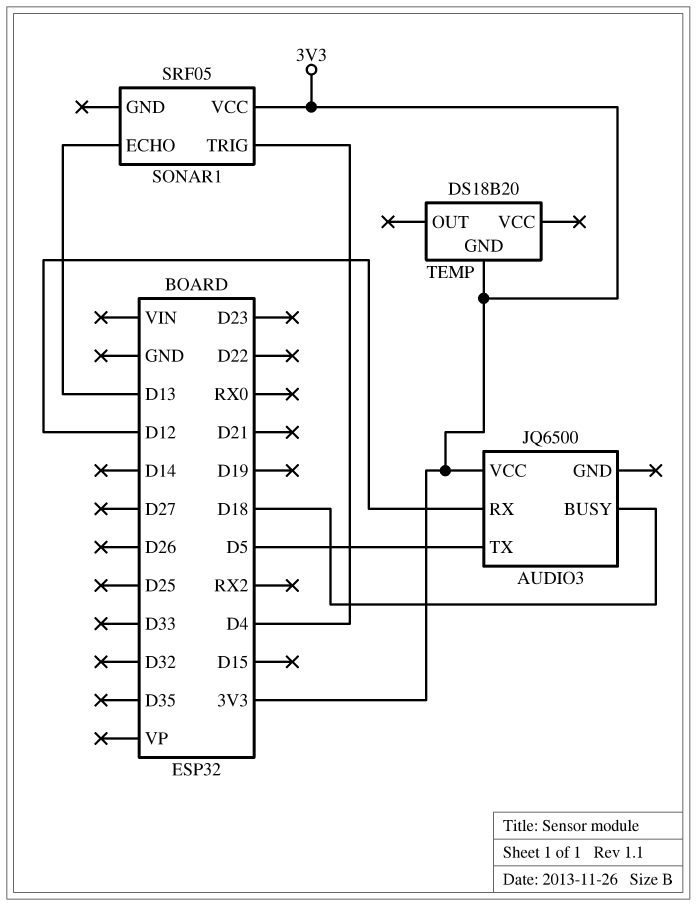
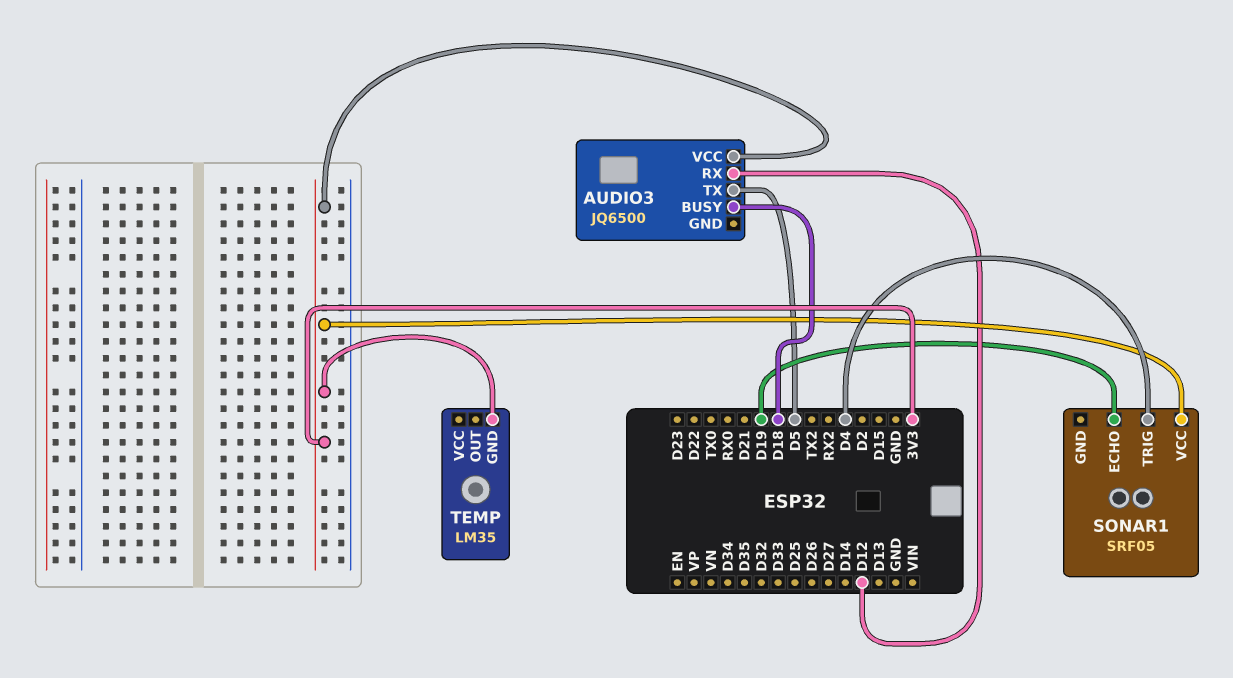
SONAR1 pin ECHO: D13 -> D19
TEMP: DS18B20 -> LM35

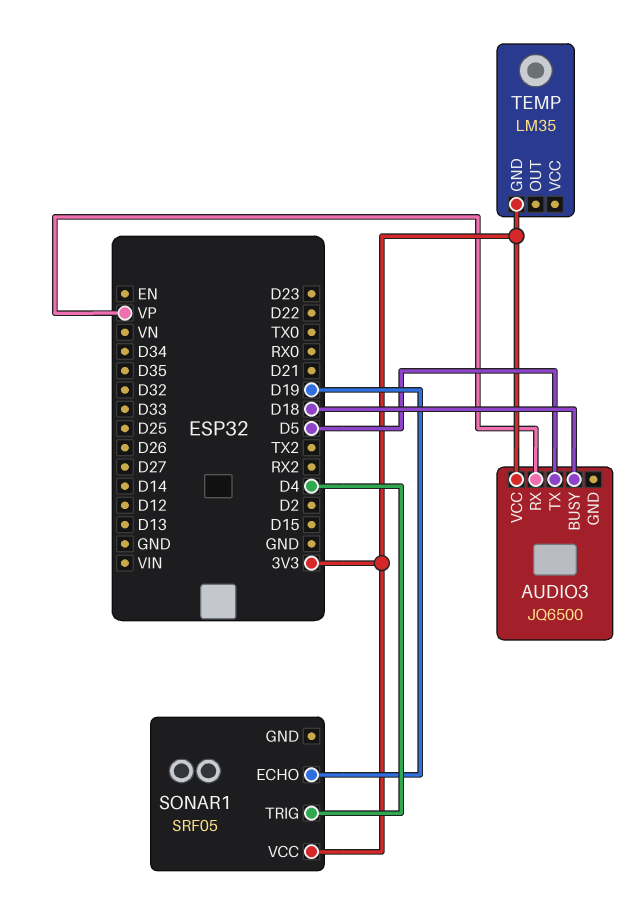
AUDIO3 pin RX: D12 -> VP

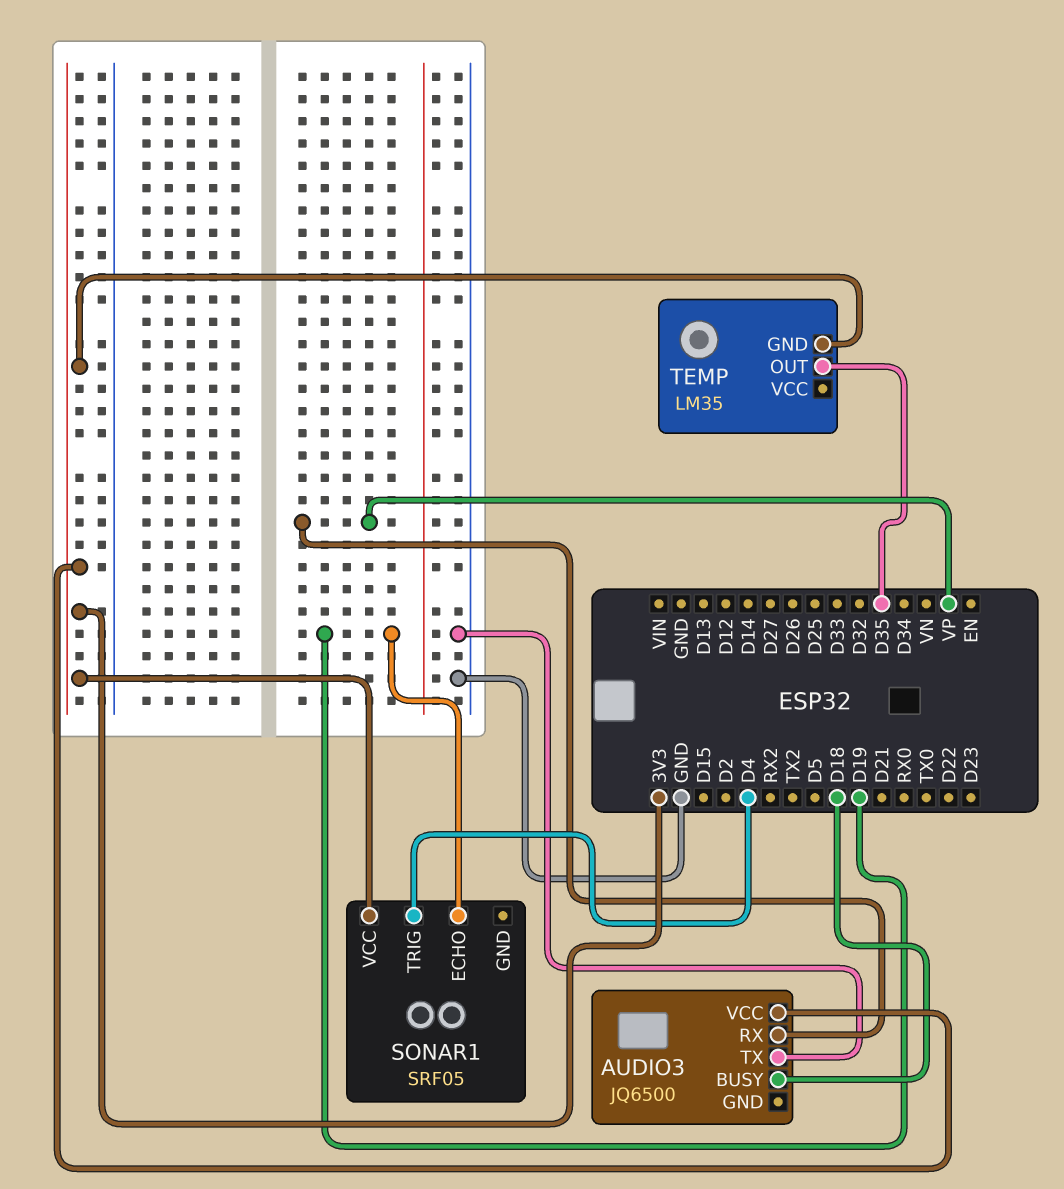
AUDIO3 pin TX: D5 -> GND
TEMP pin OUT: none -> D35

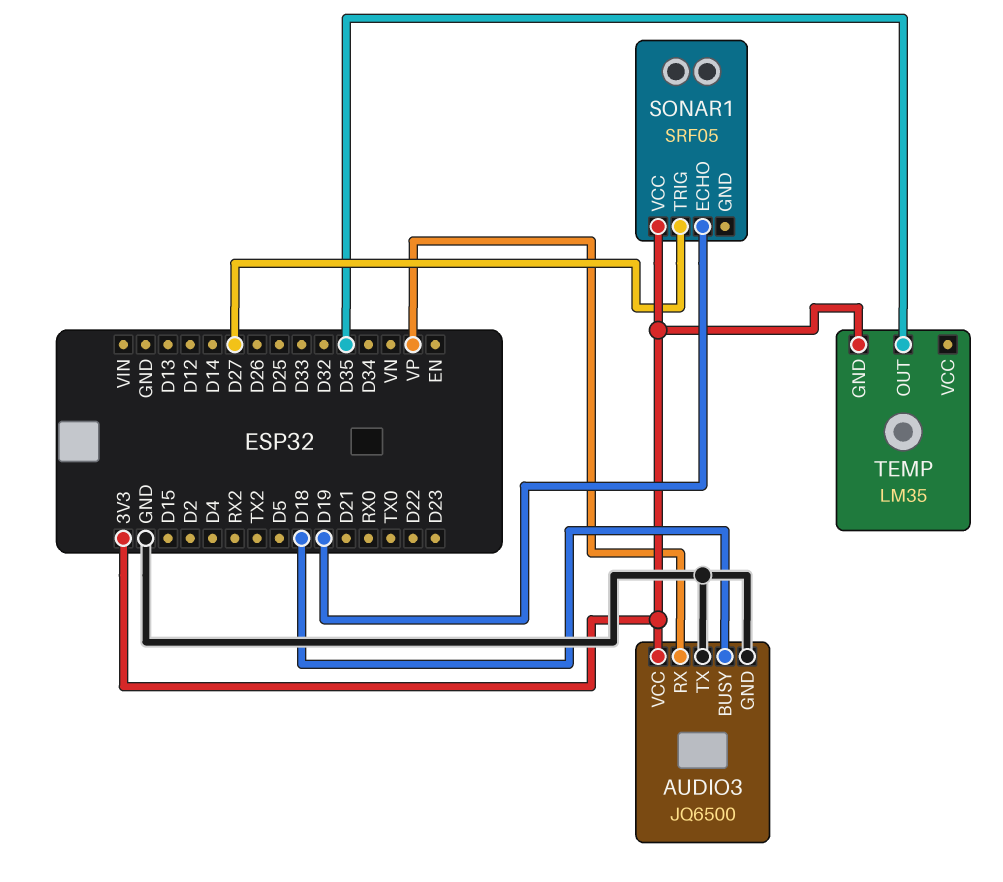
AUDIO3 pin GND: none -> GND
SONAR1 pin TRIG: D4 -> D27

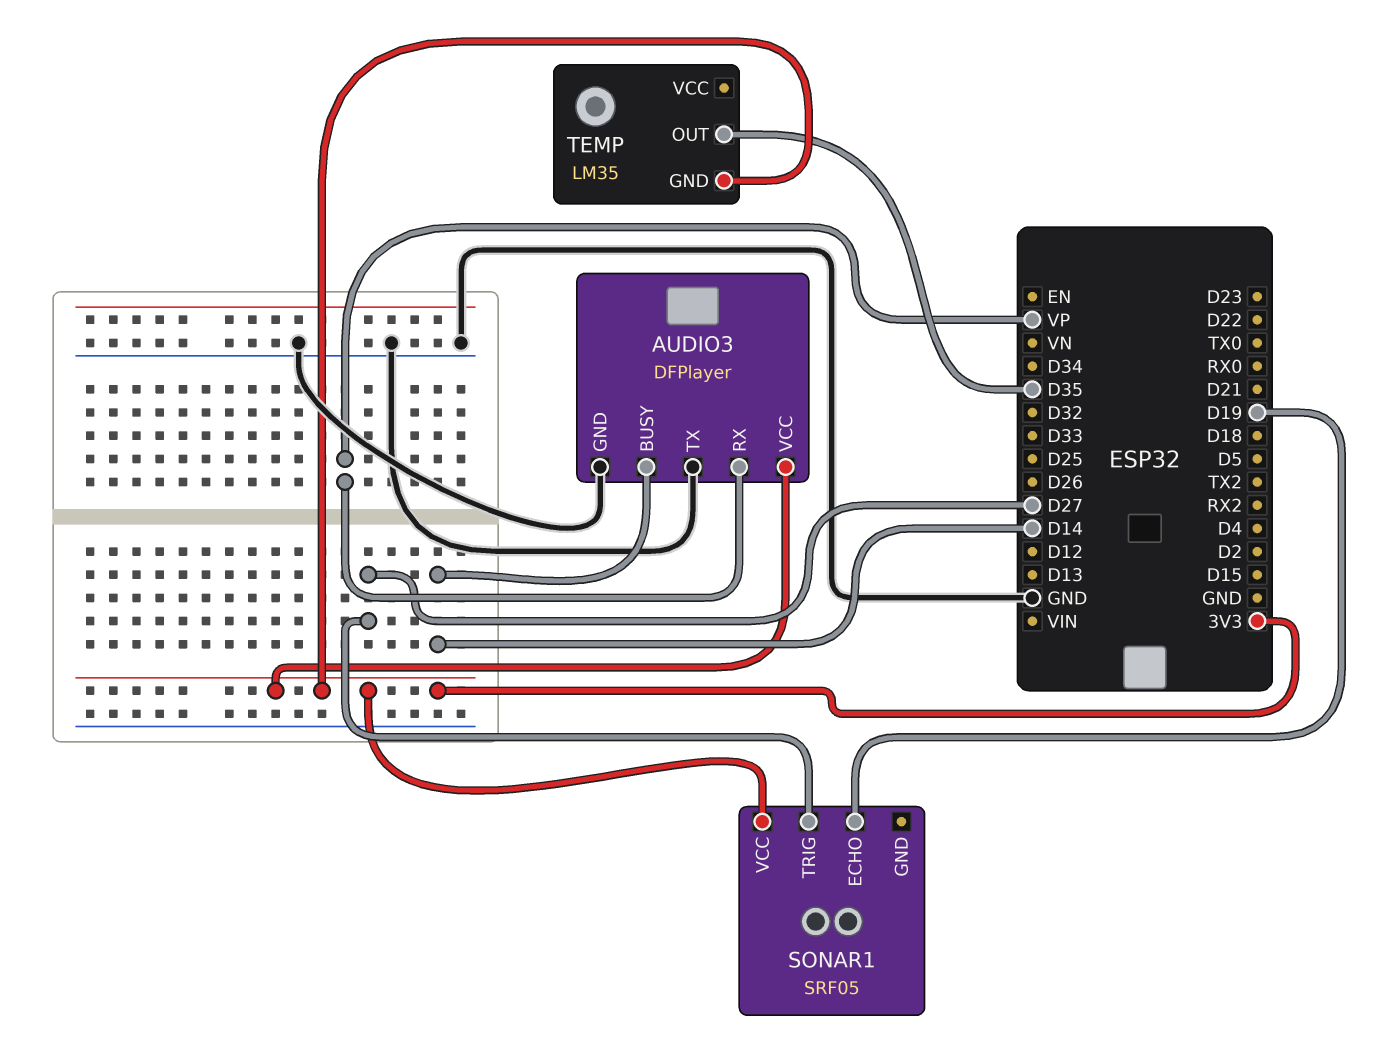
AUDIO3: JQ6500 -> DFPlayer
AUDIO3 pin BUSY: D18 -> D14

